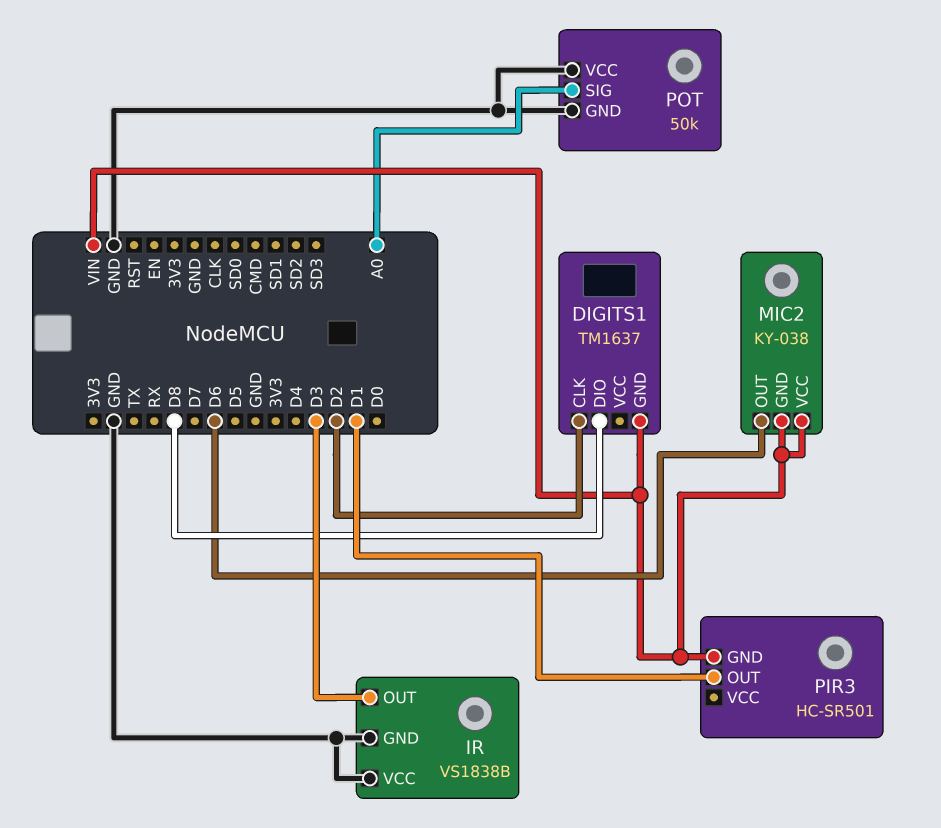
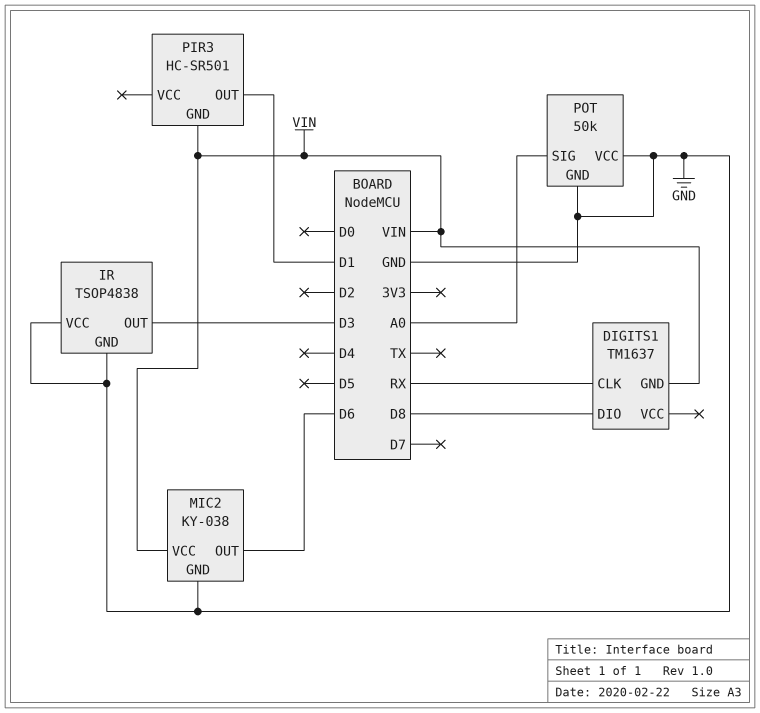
DIGITS1 pin CLK: D2 -> RX
IR: VS1838B -> TSOP4838
MIC2 pin GND: VIN -> GND

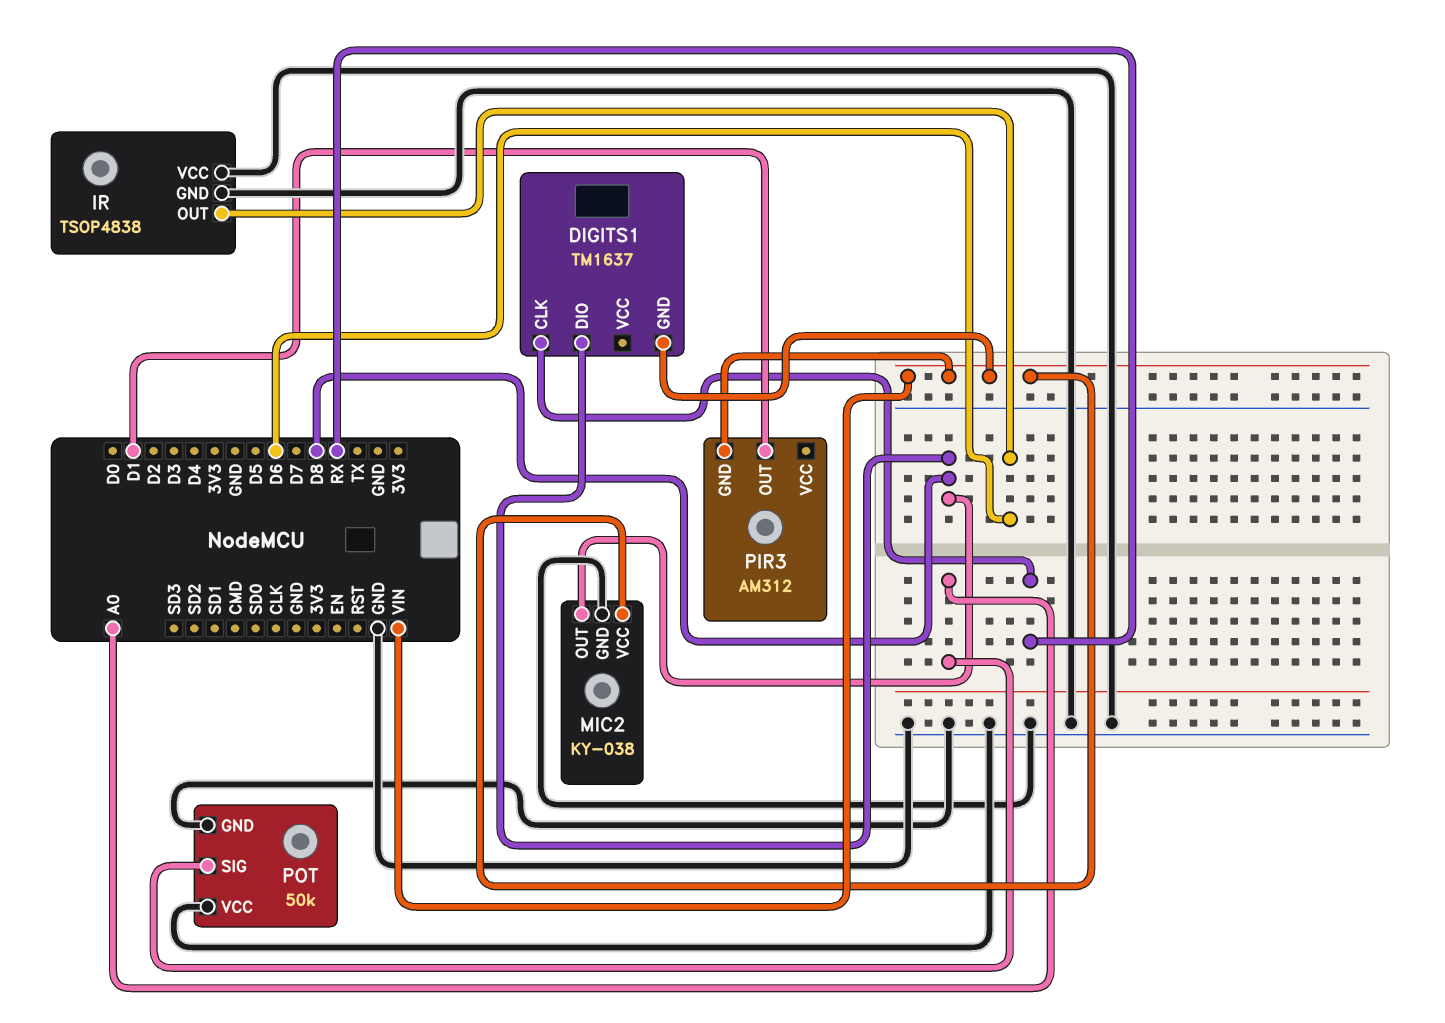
IR pin OUT: D3 -> D6
MIC2 pin OUT: D6 -> D8
PIR3: HC-SR501 -> AM312

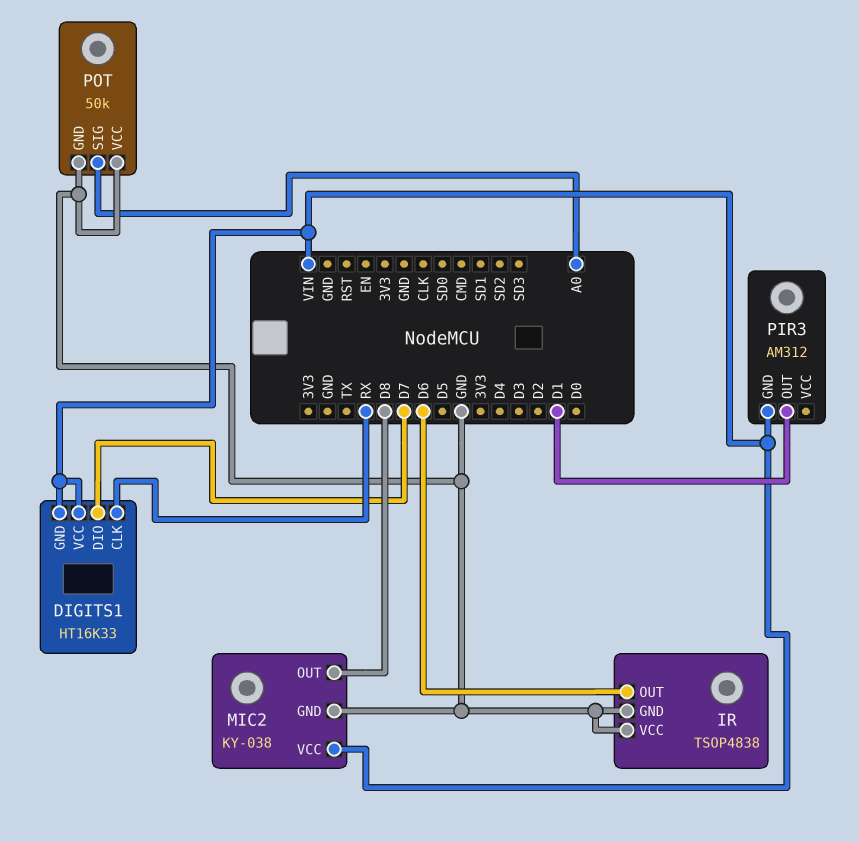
DIGITS1: TM1637 -> HT16K33
DIGITS1 pin DIO: D8 -> D7
DIGITS1 pin VCC: none -> VIN

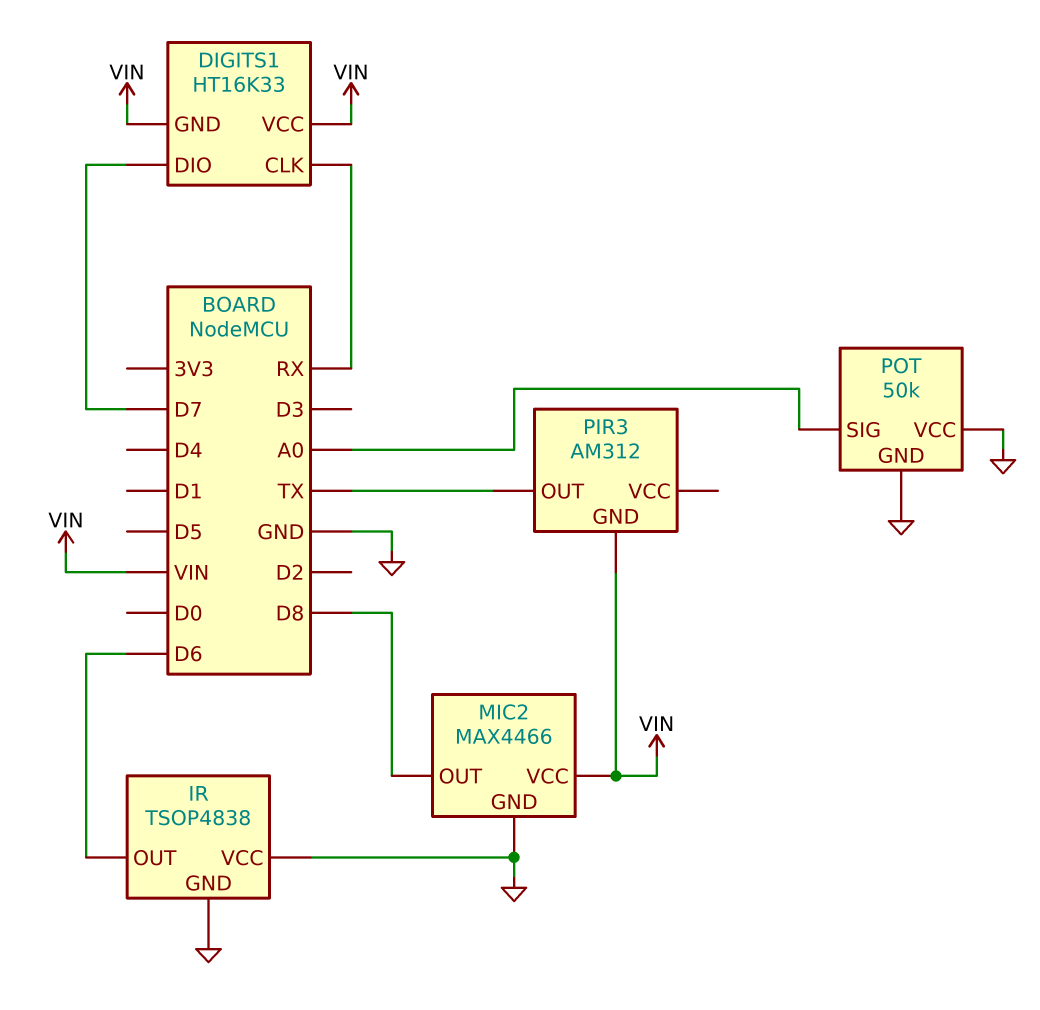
MIC2: KY-038 -> MAX4466
PIR3 pin OUT: D1 -> TX

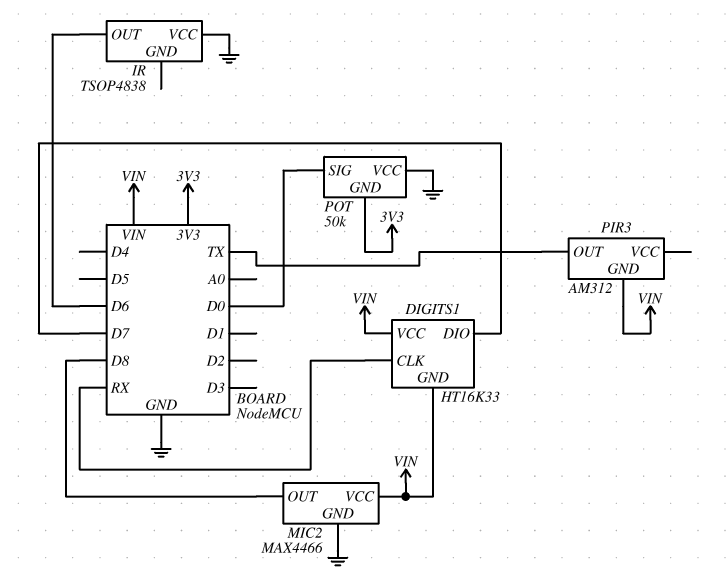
IR pin GND: GND -> none
POT pin GND: GND -> 3V3
POT pin SIG: A0 -> D0

